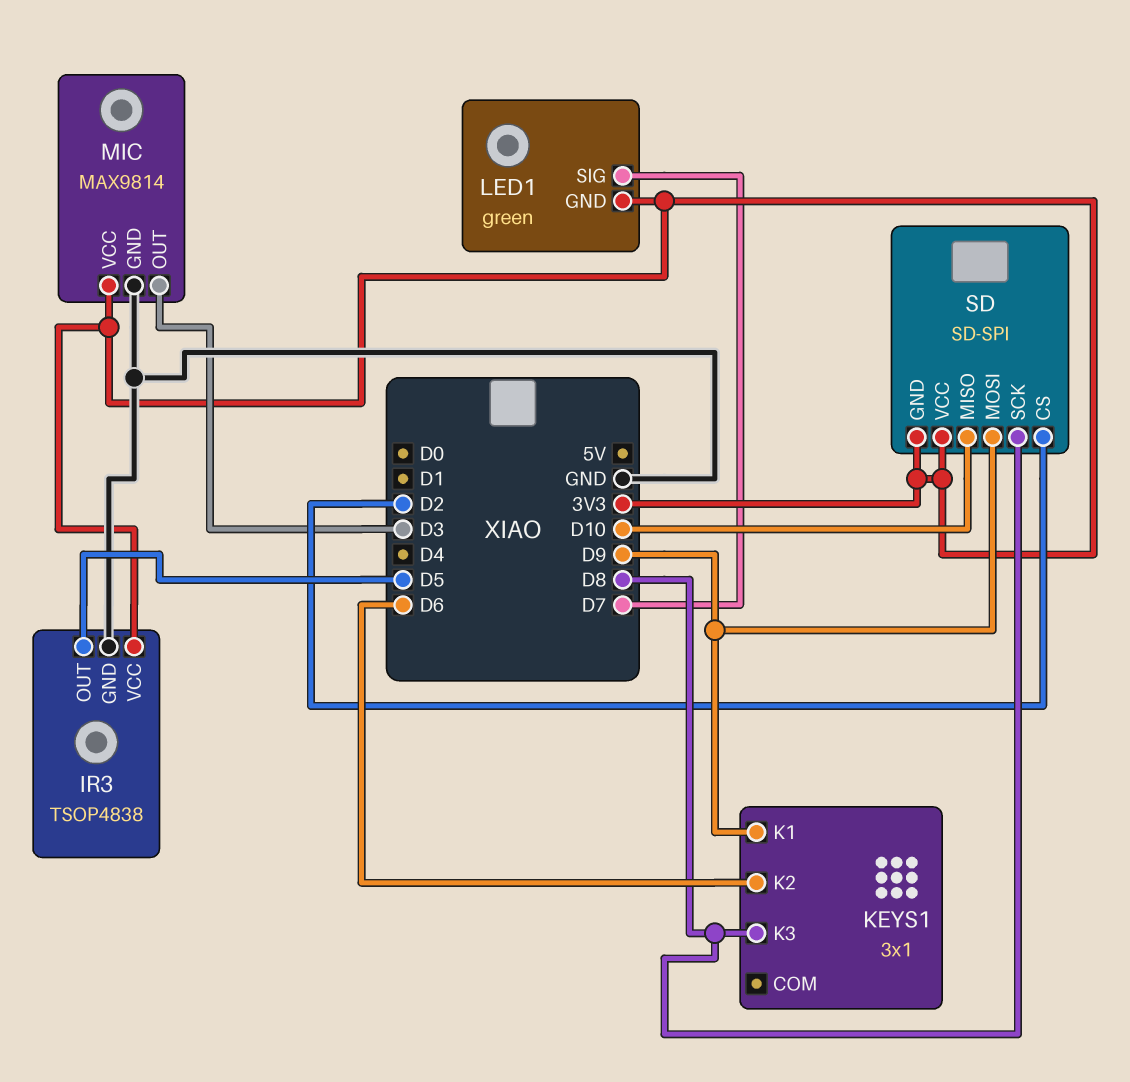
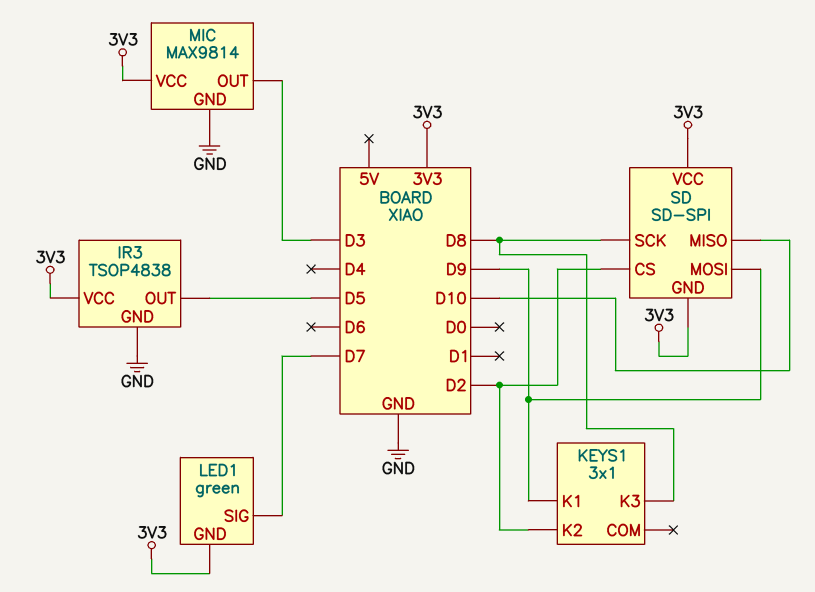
KEYS1 pin K2: D6 -> D2

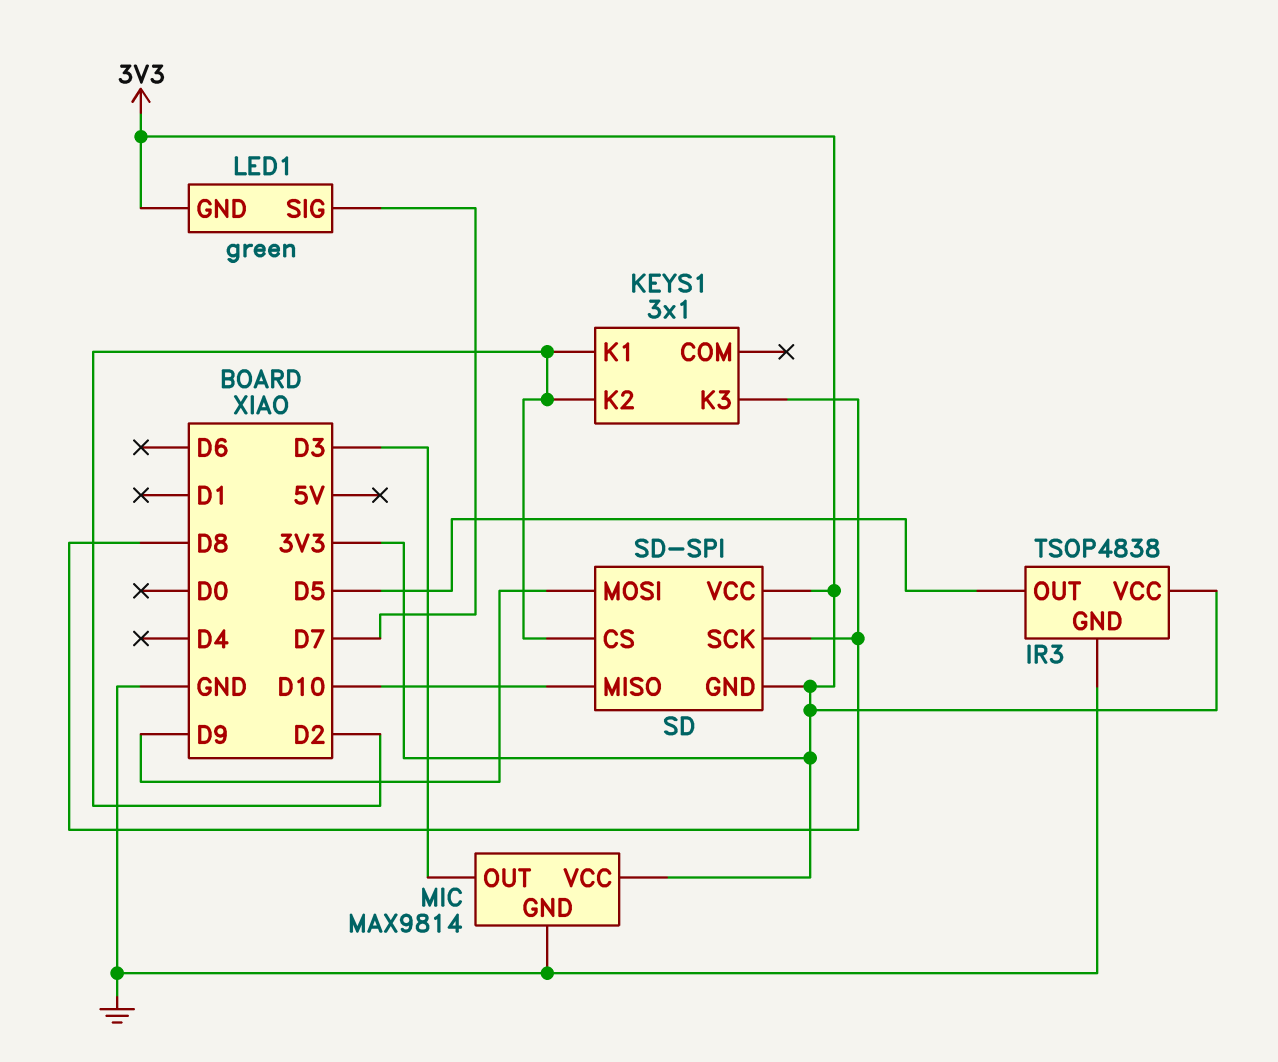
KEYS1 pin K1: D9 -> D2

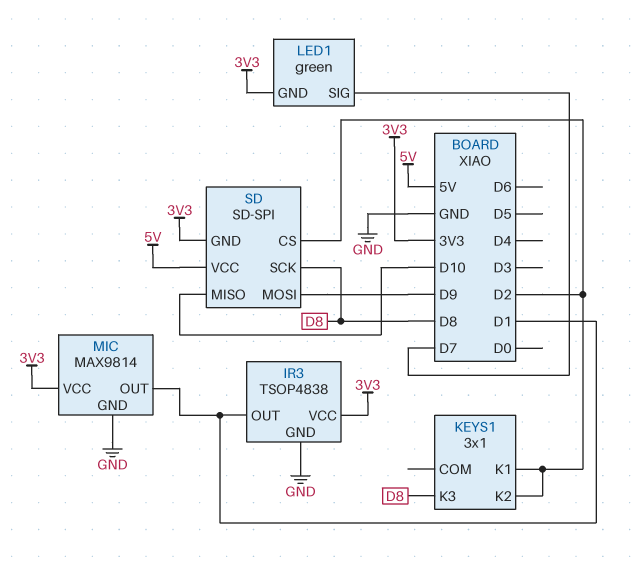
IR3 pin OUT: D5 -> D1
MIC pin OUT: D3 -> D1
SD pin VCC: 3V3 -> 5V

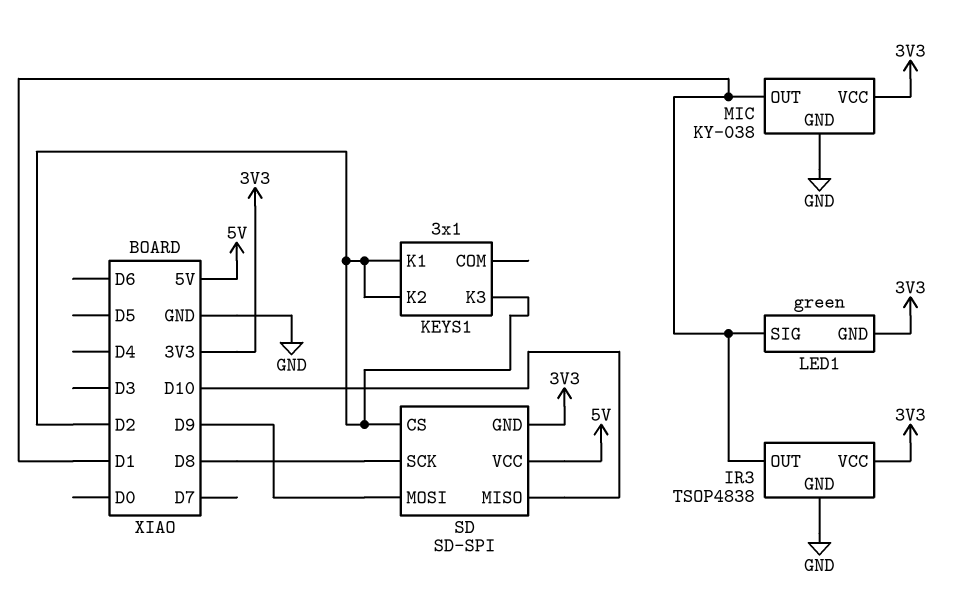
KEYS1 pin K3: D8 -> D2
LED1 pin SIG: D7 -> D1
MIC: MAX9814 -> KY-038

